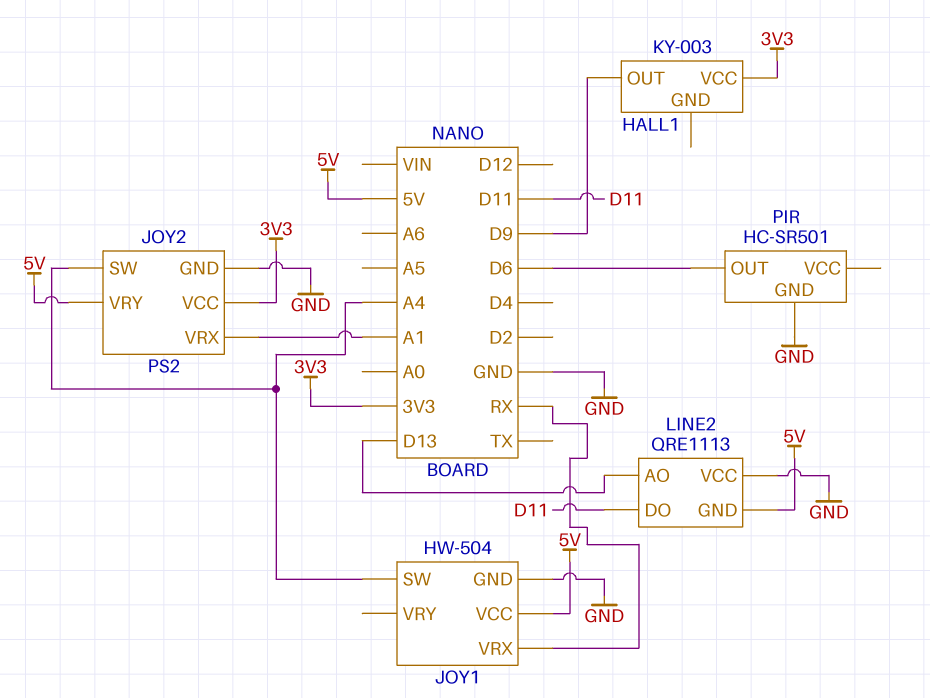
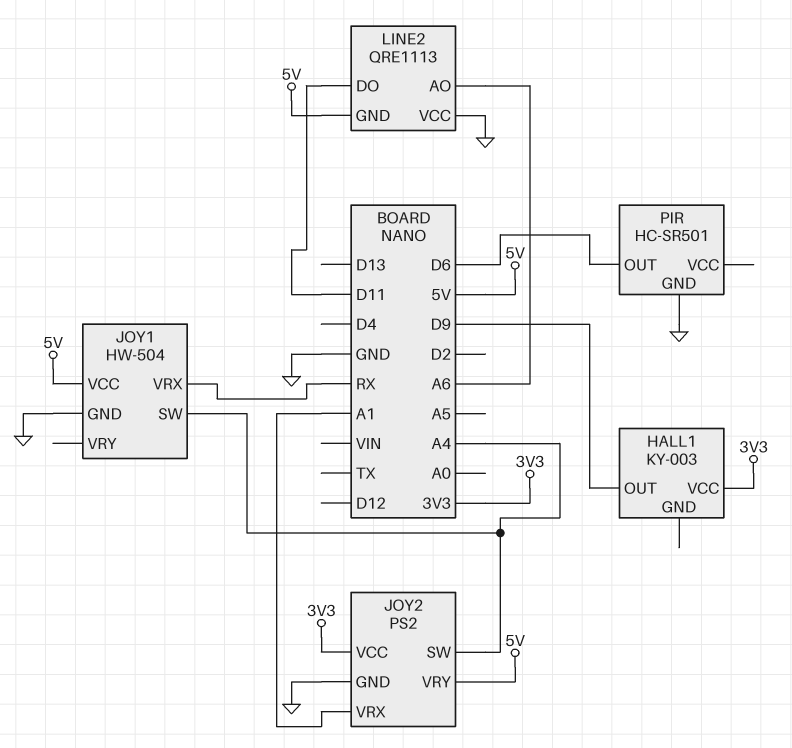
LINE2 pin AO: D13 -> A6

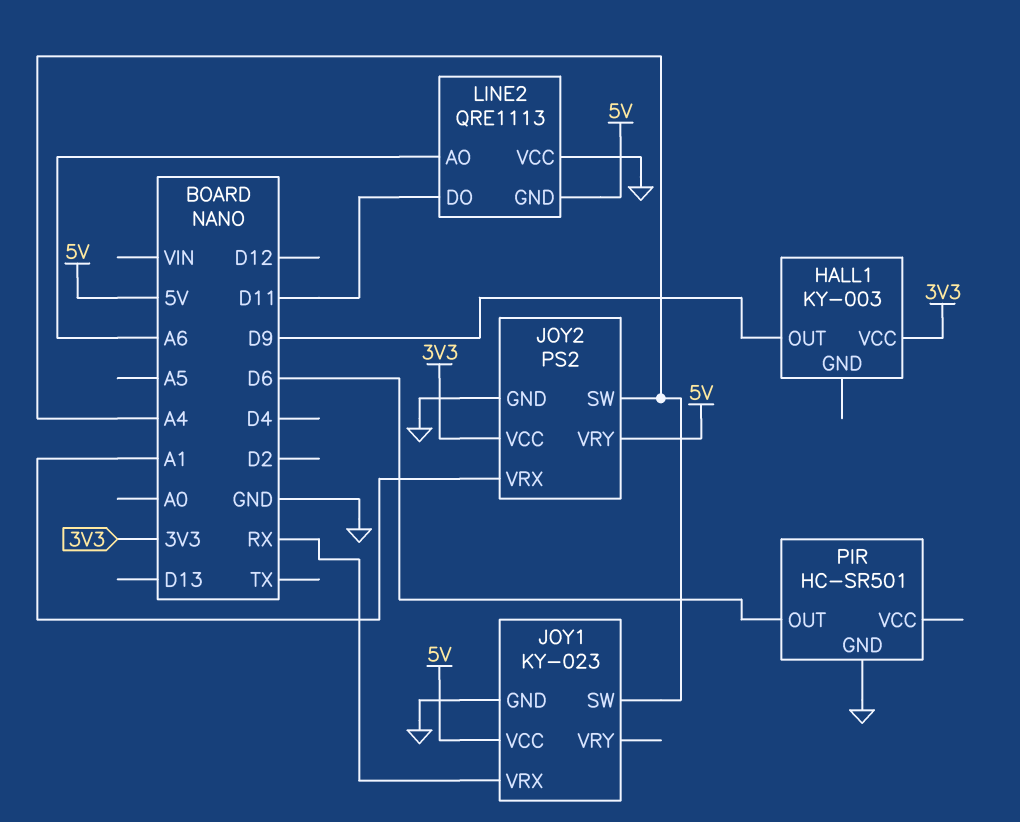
JOY1: HW-504 -> KY-023

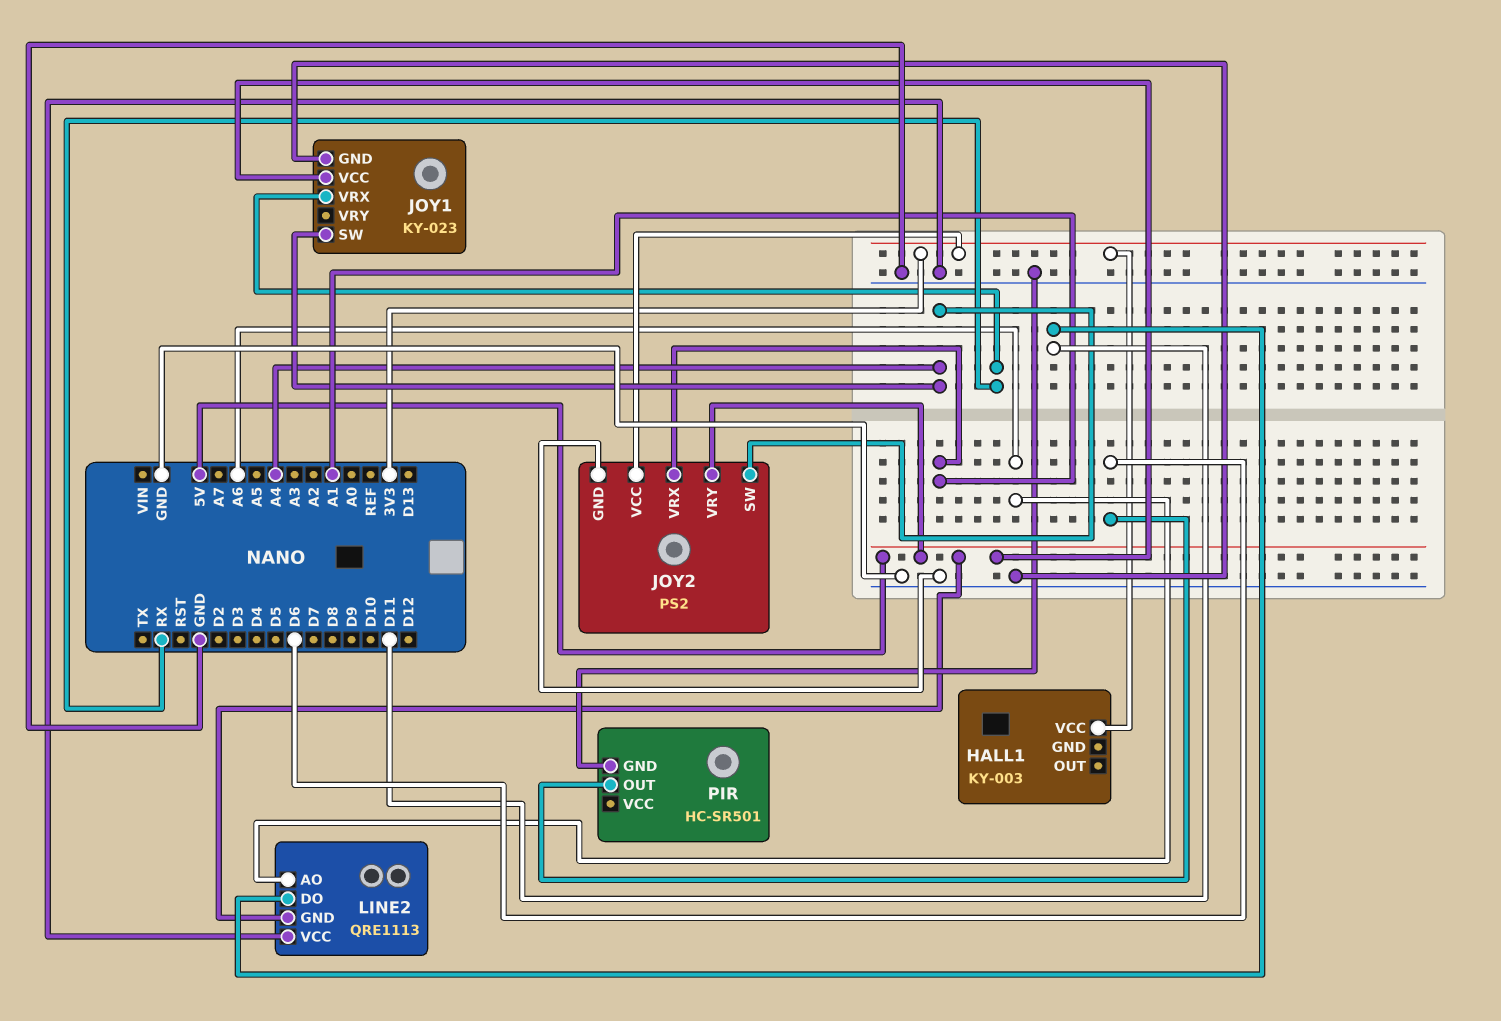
HALL1 pin OUT: D9 -> none

